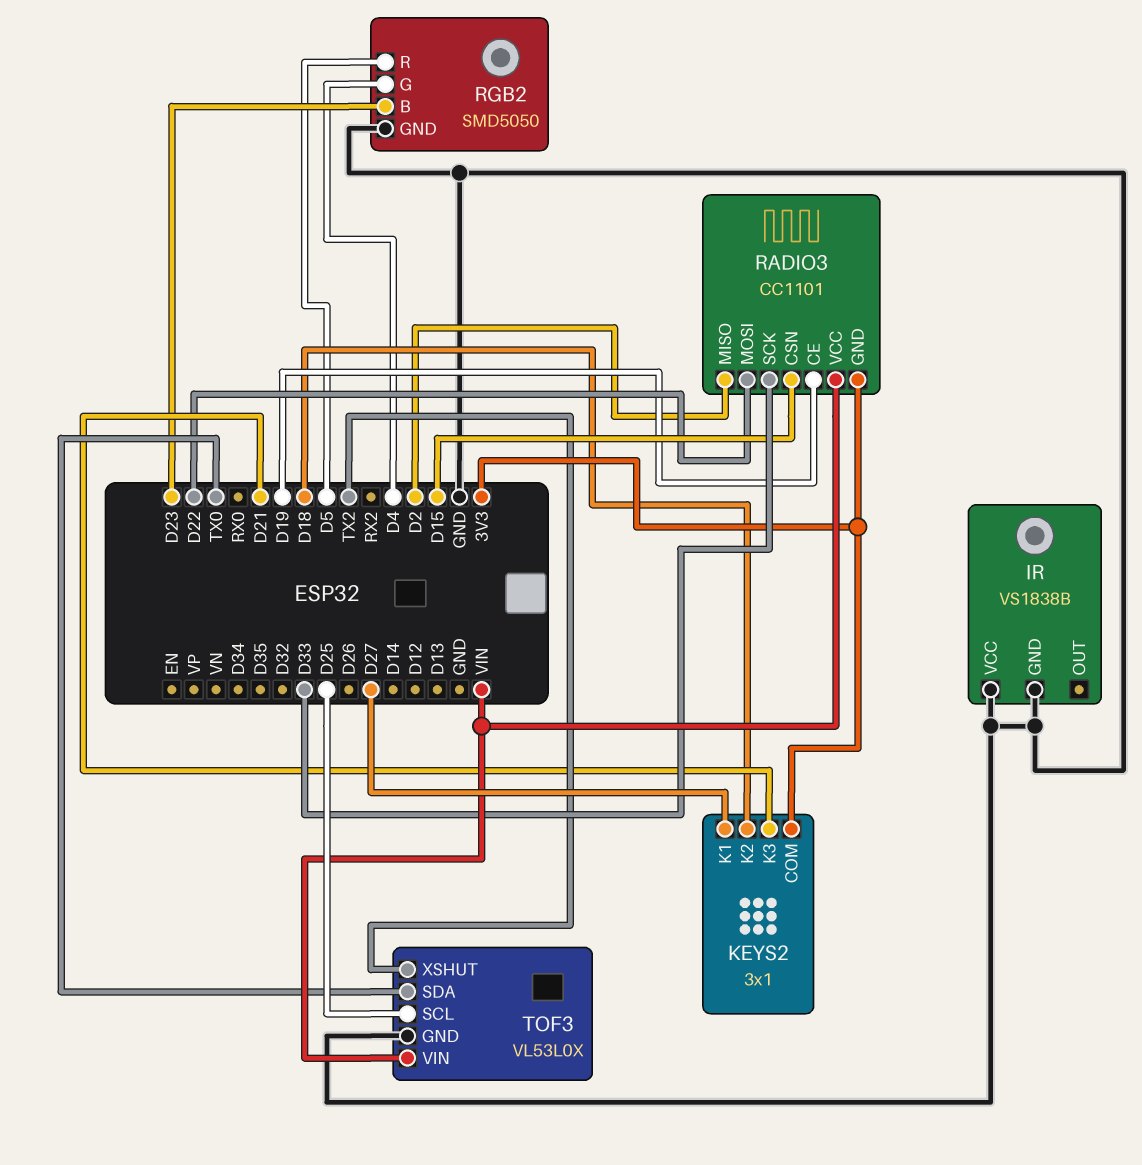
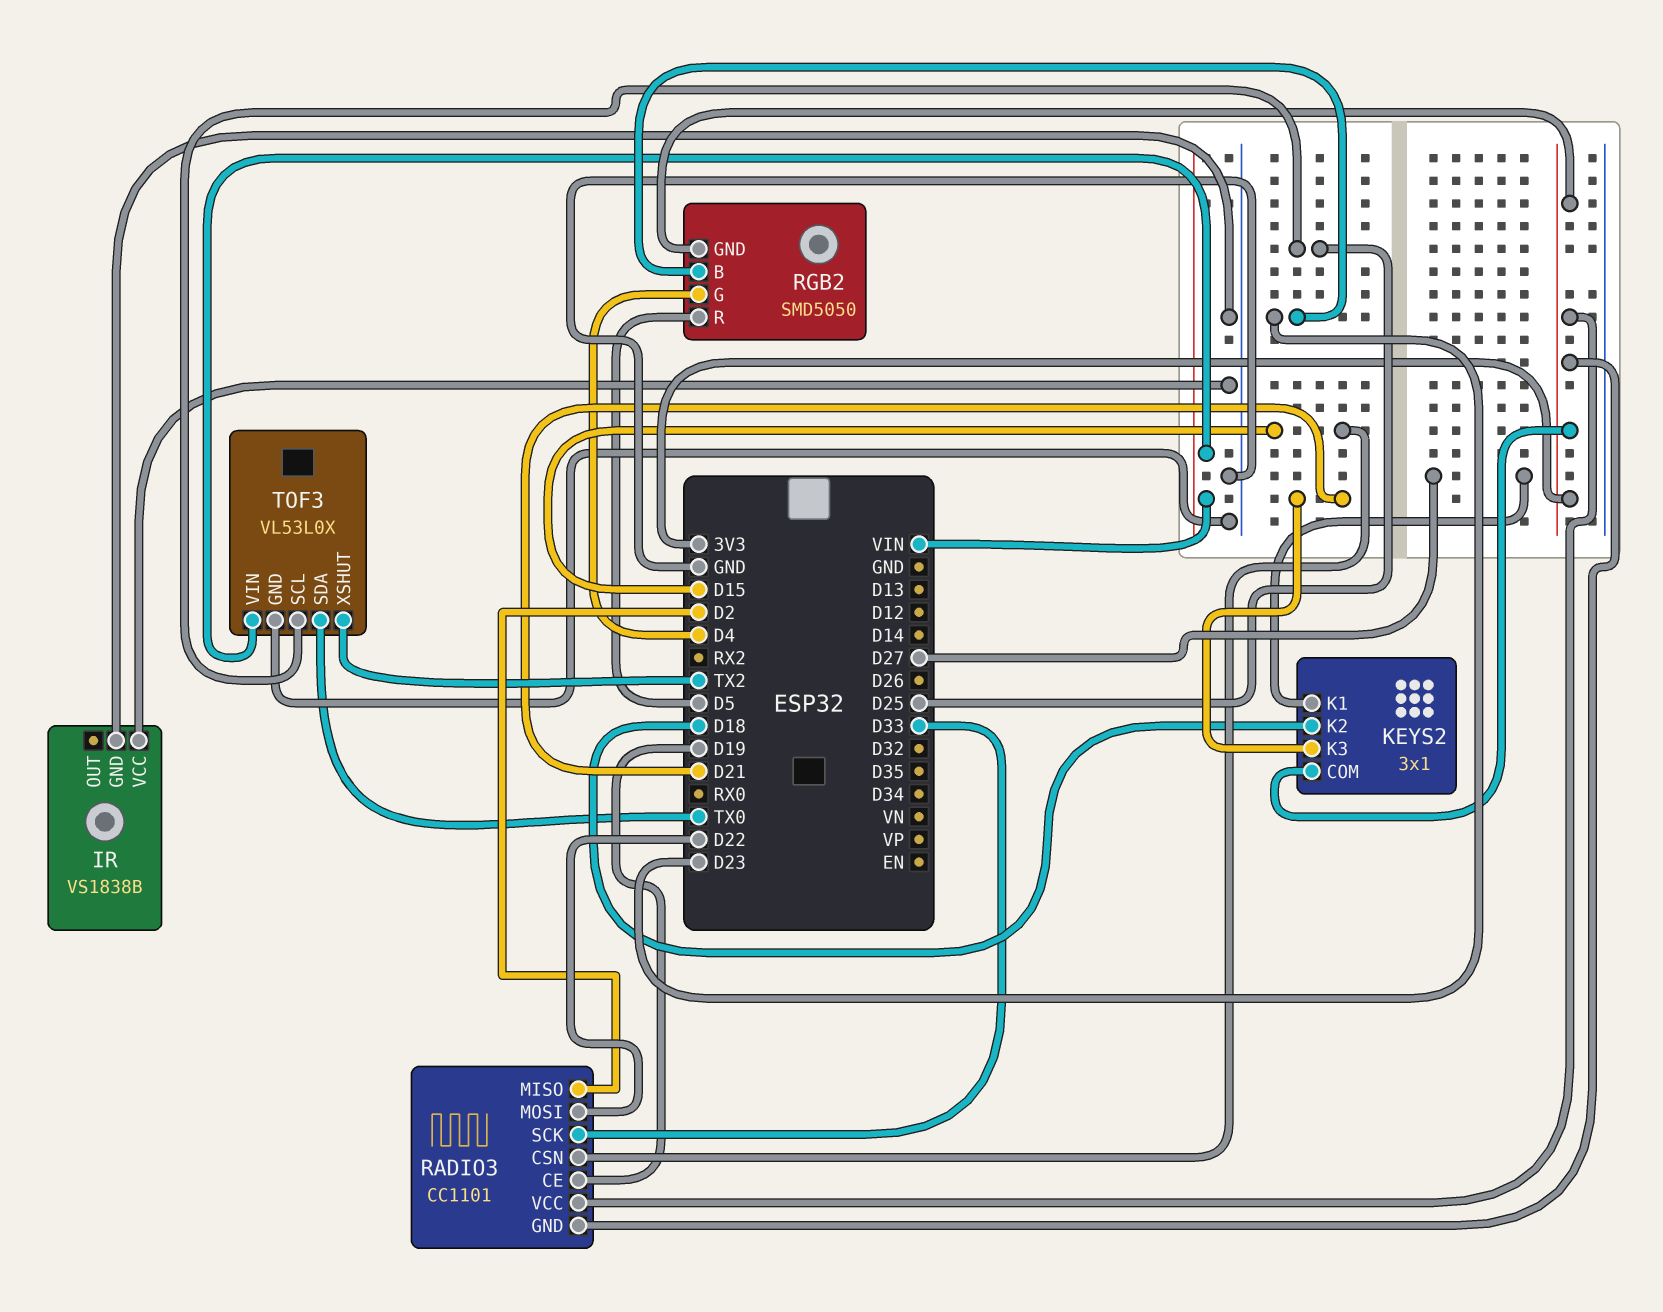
RADIO3 pin VCC: VIN -> 3V3
RGB2 pin GND: GND -> 3V3

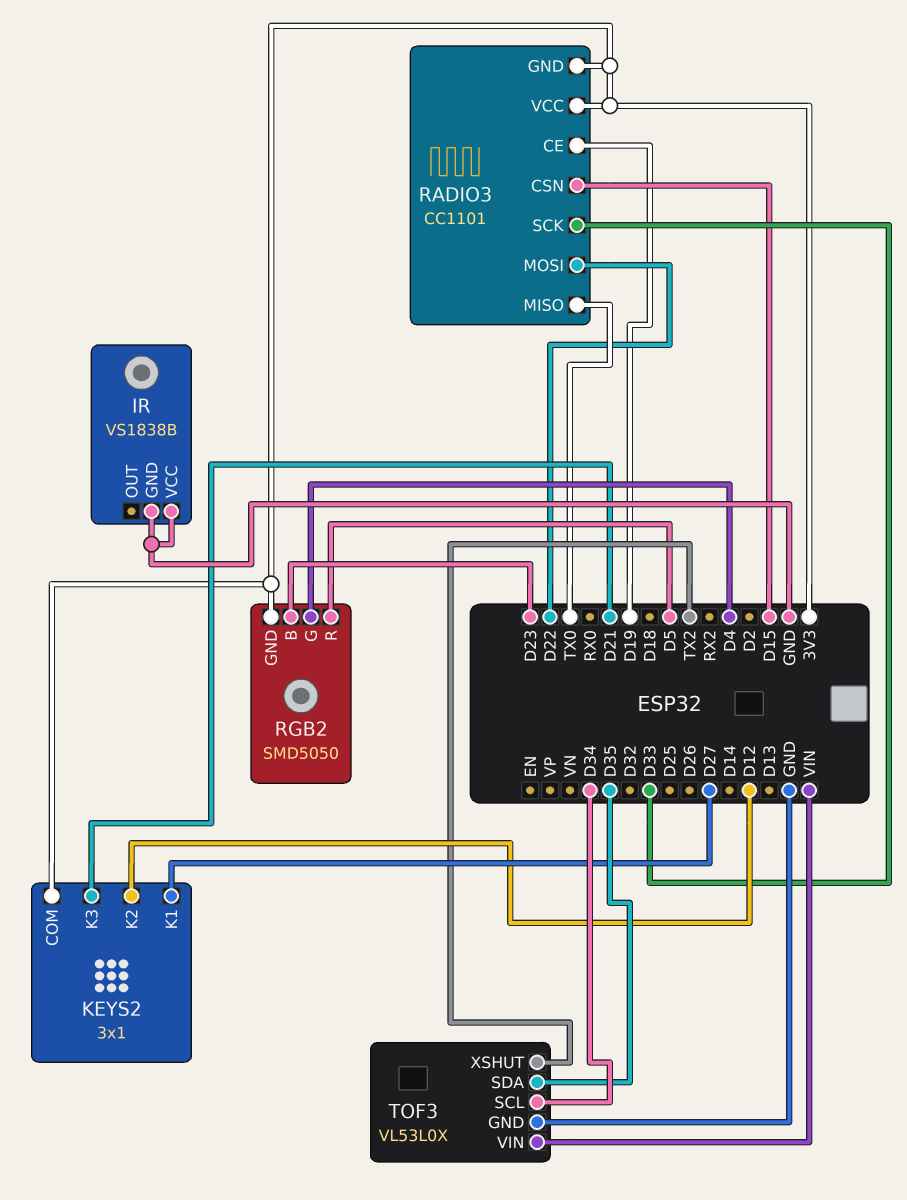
KEYS2 pin K2: D18 -> D12
RADIO3 pin MISO: D2 -> TX0
TOF3 pin SCL: D25 -> D34
TOF3 pin SDA: TX0 -> D35

